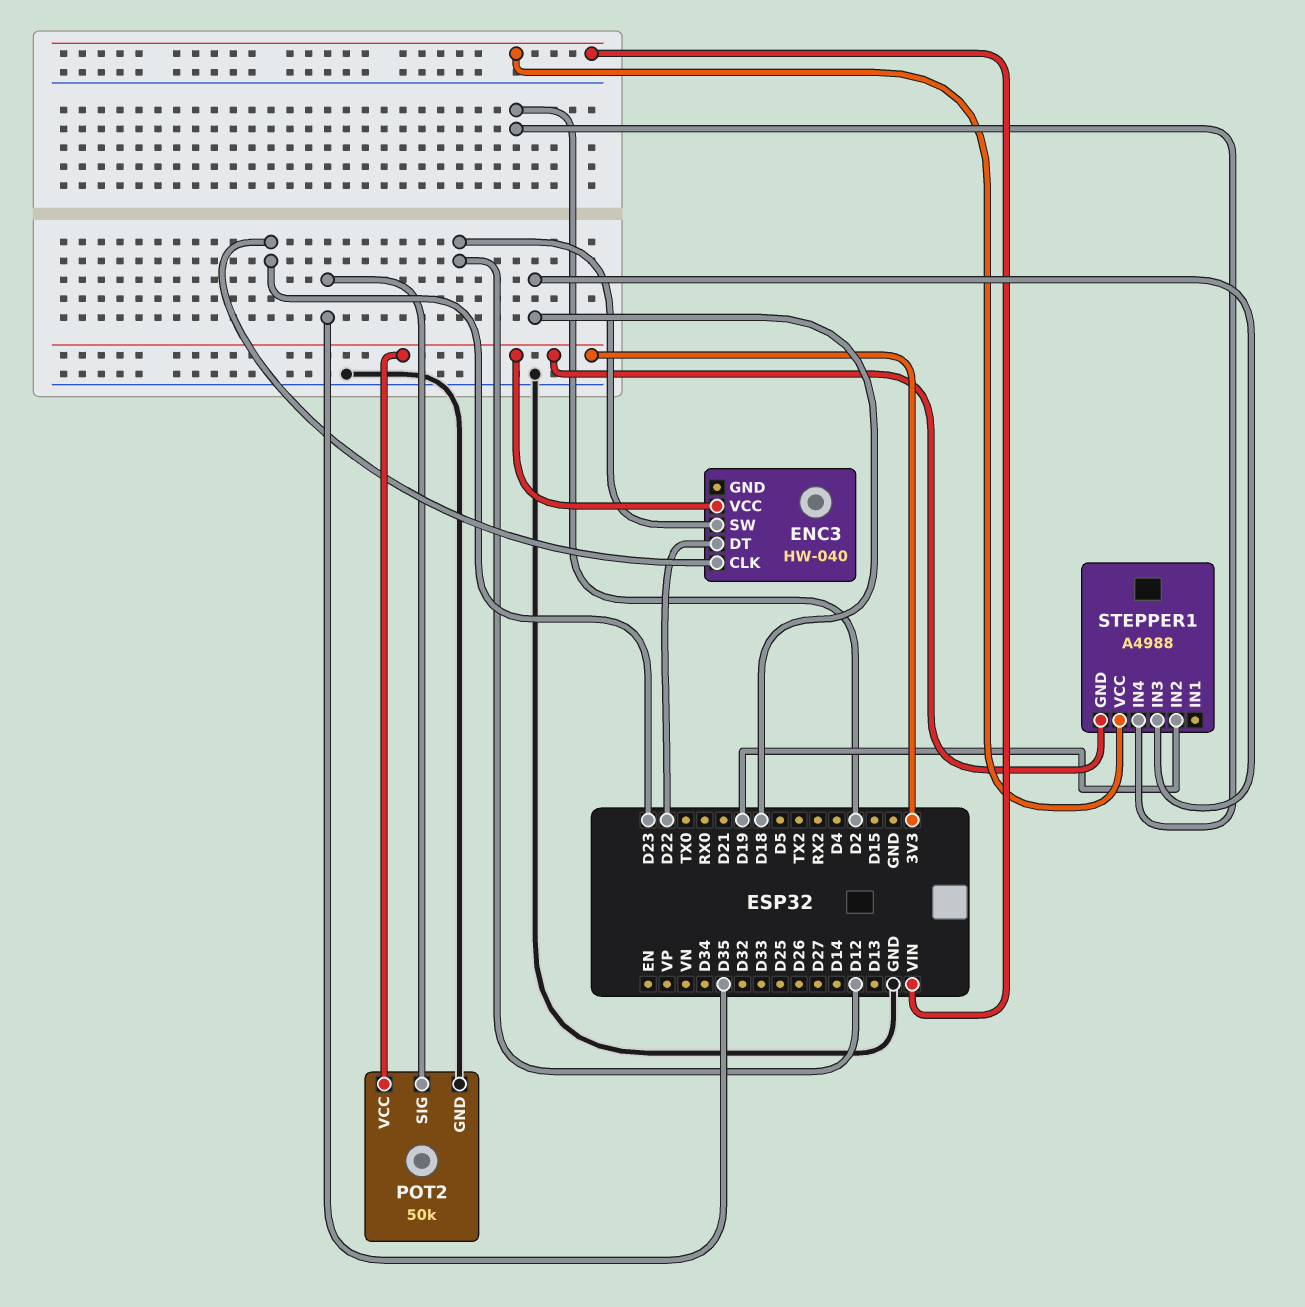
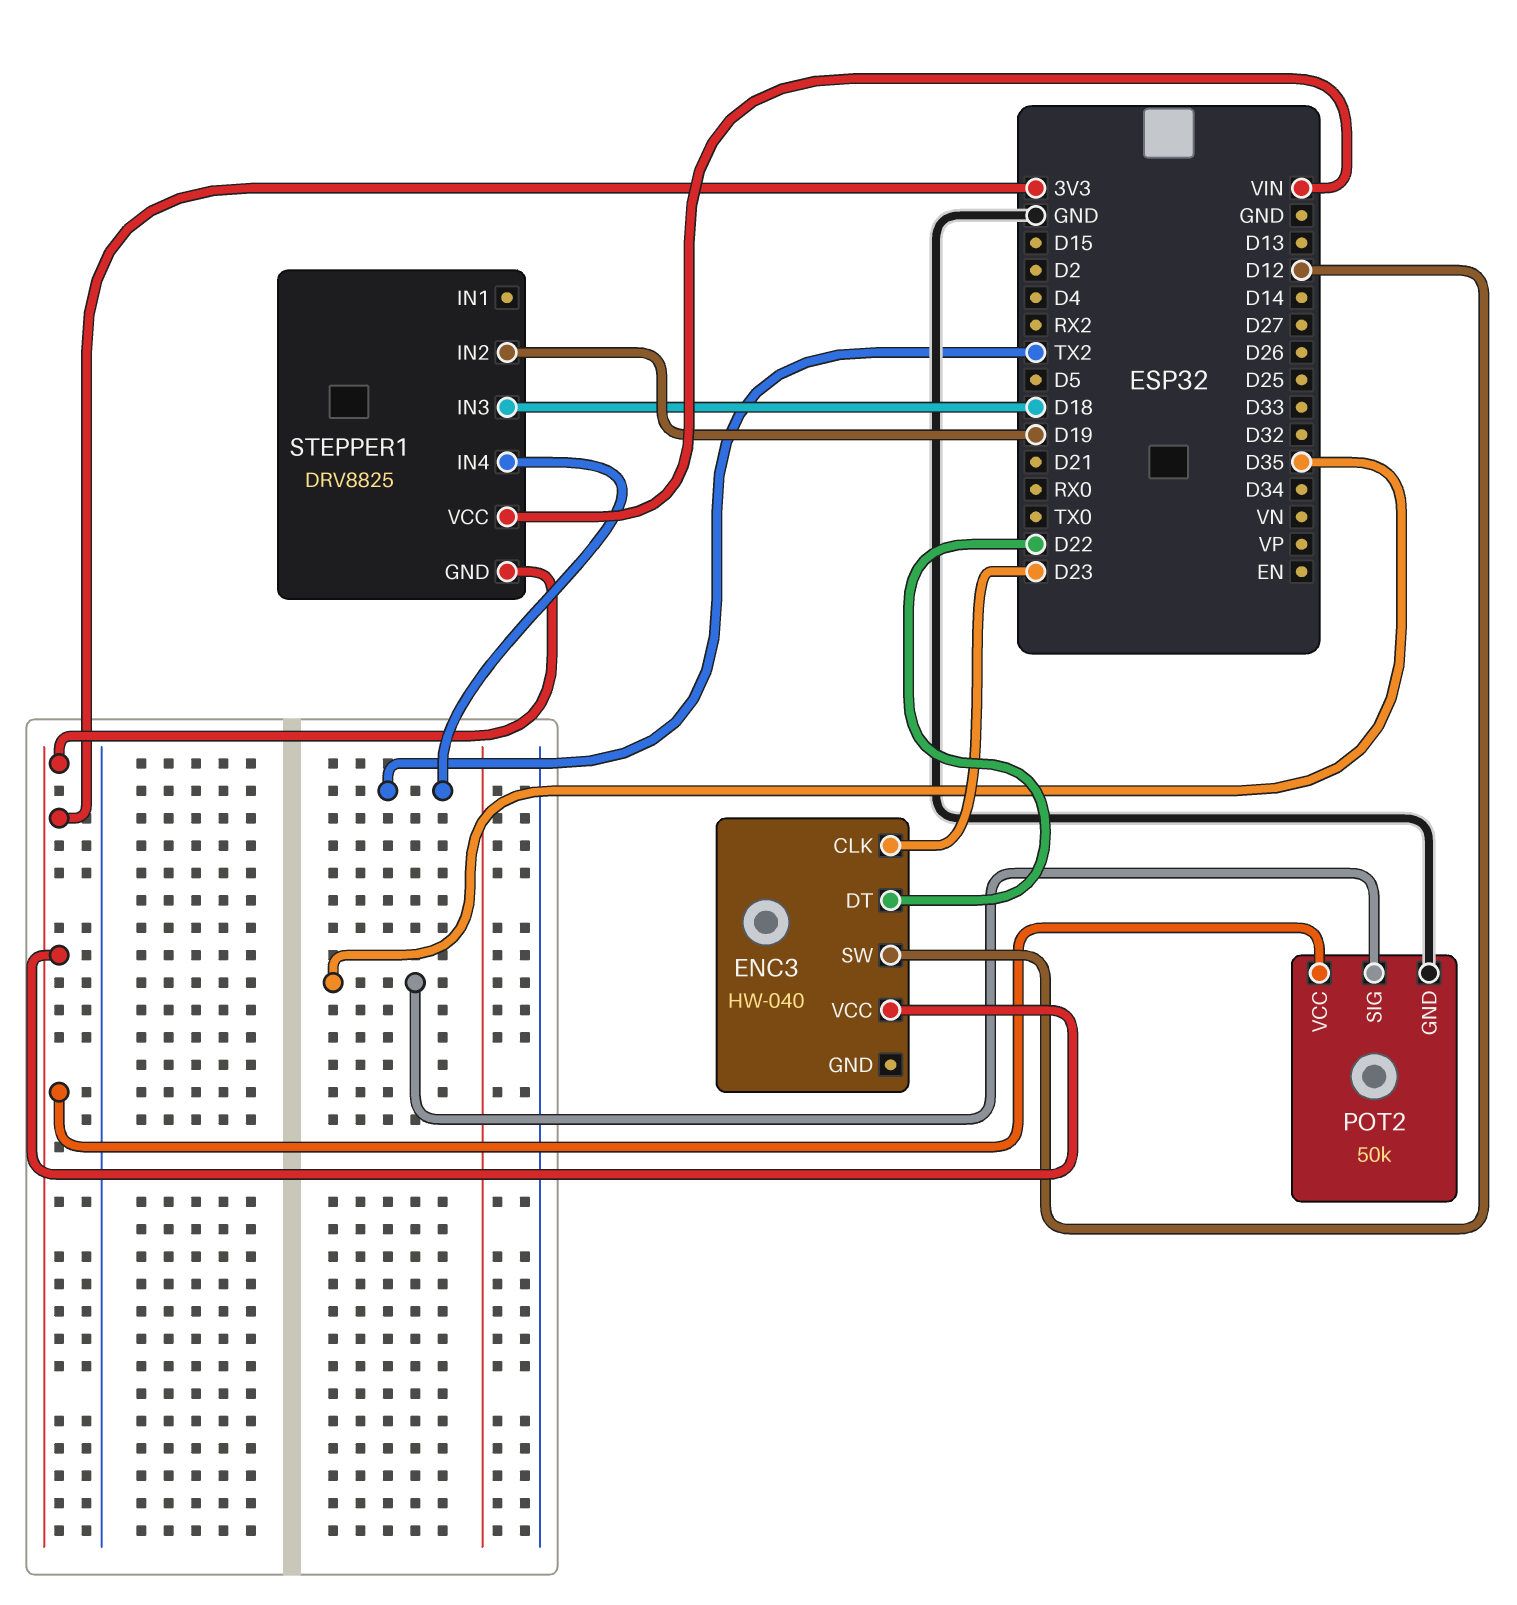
STEPPER1: A4988 -> DRV8825
STEPPER1 pin IN4: D2 -> TX2

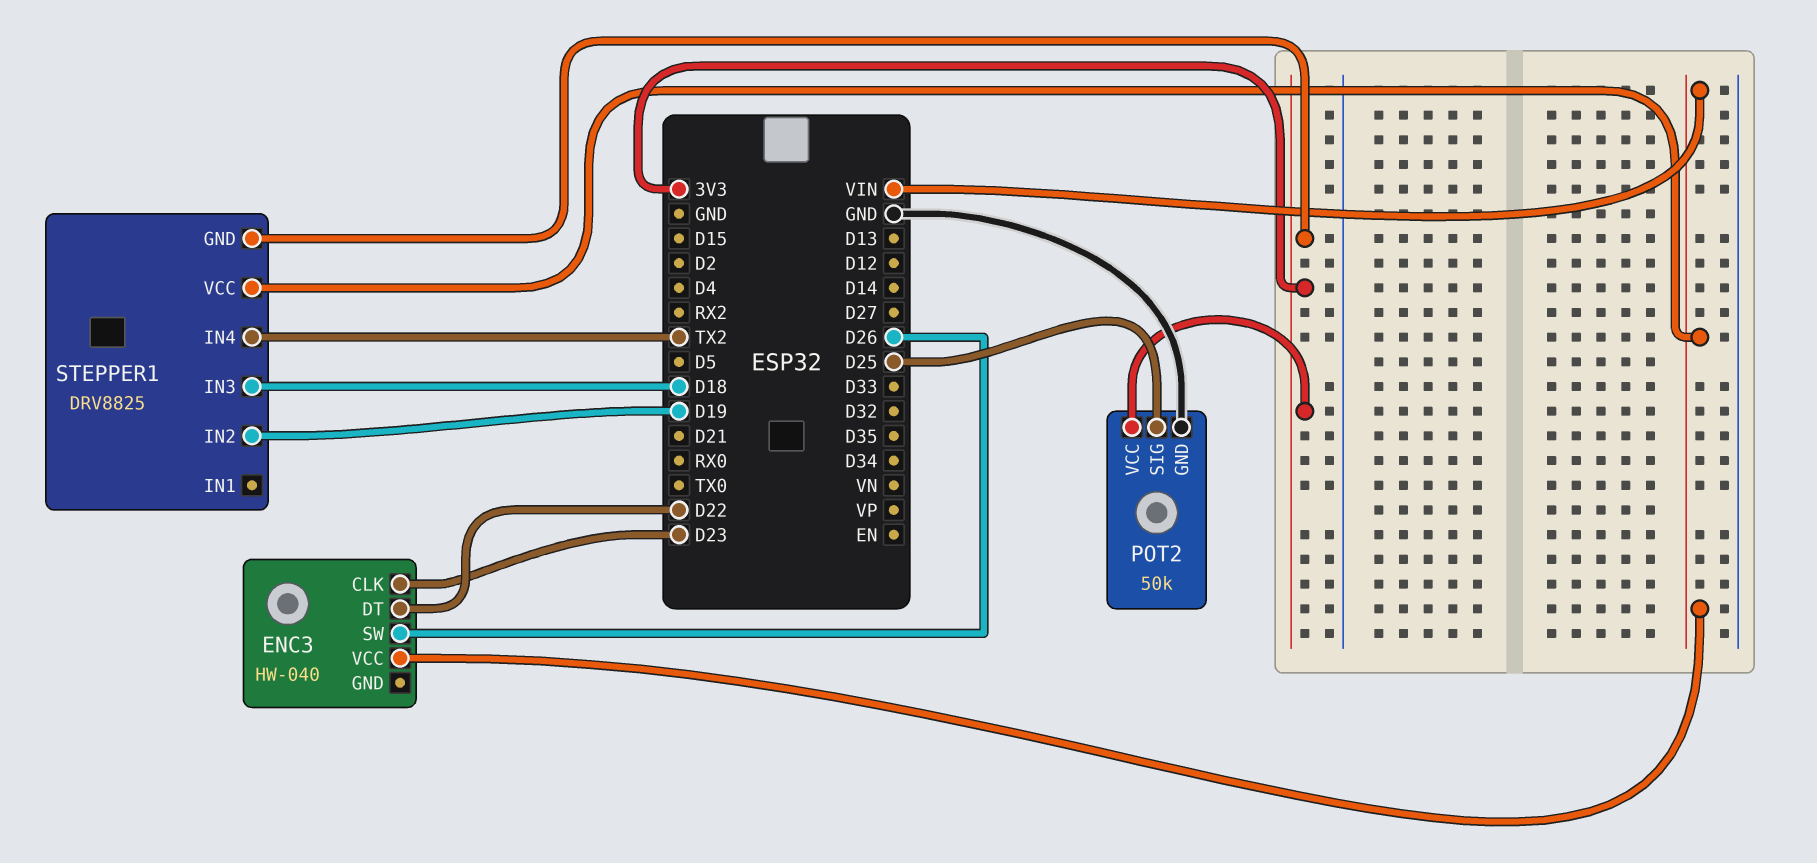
ENC3 pin SW: D12 -> D26
ENC3 pin VCC: 3V3 -> VIN
POT2 pin SIG: D35 -> D25

